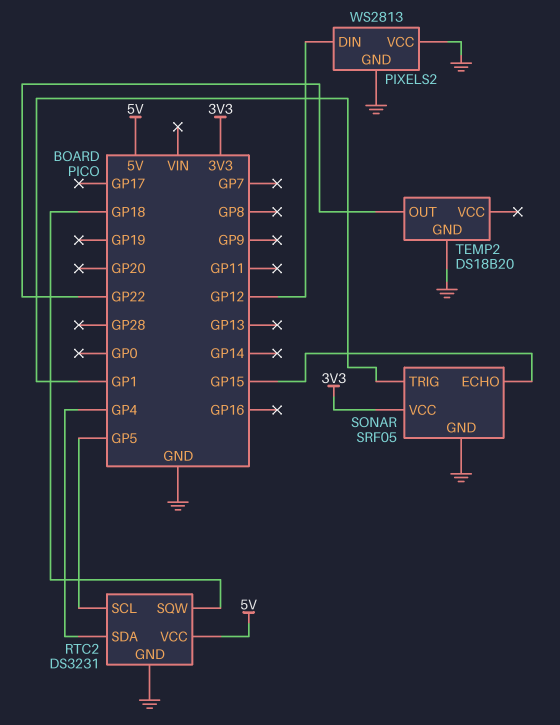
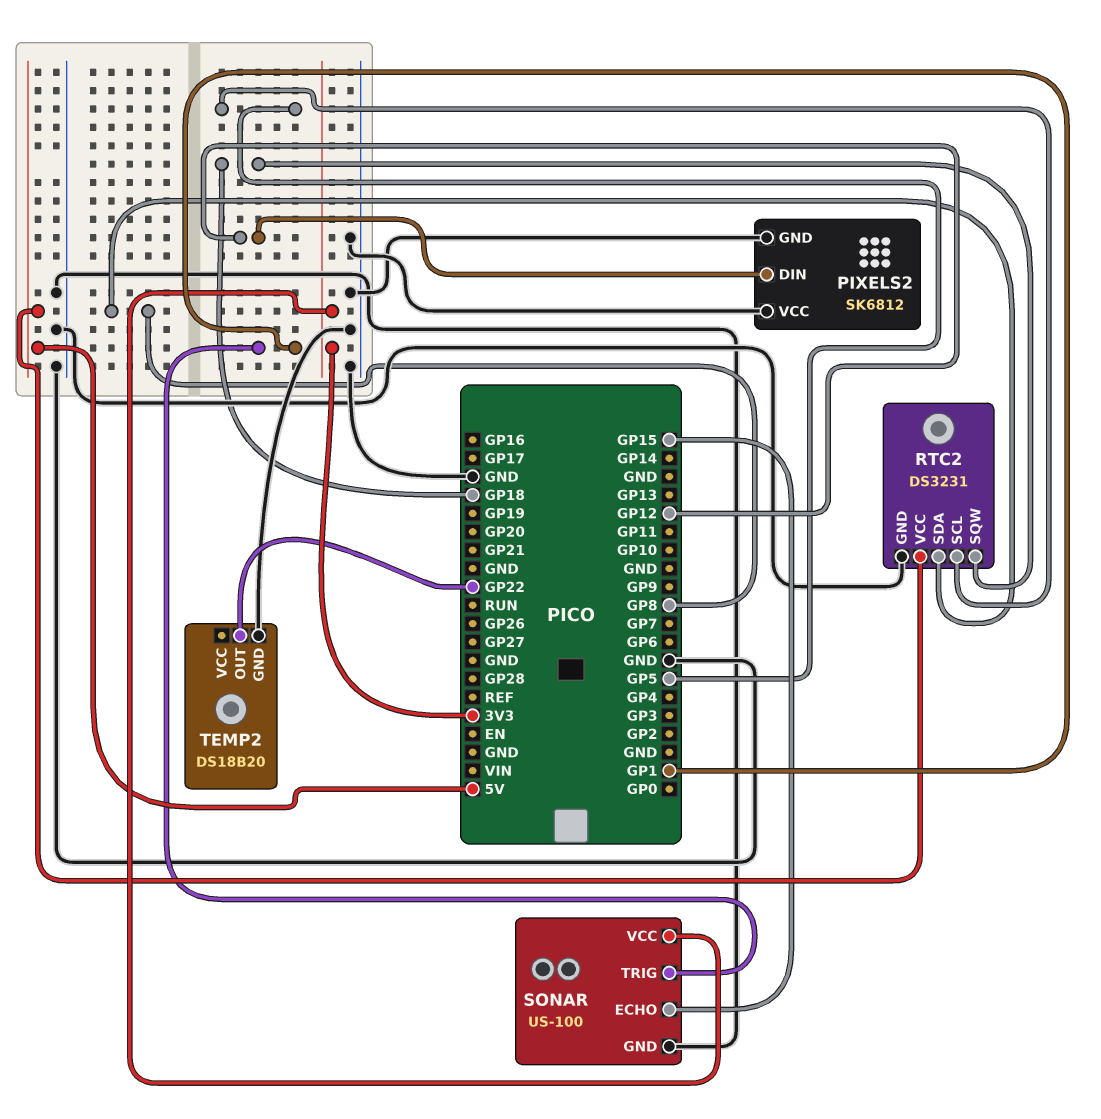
PIXELS2: WS2813 -> SK6812
RTC2 pin SDA: GP4 -> GP8
SONAR: SRF05 -> US-100

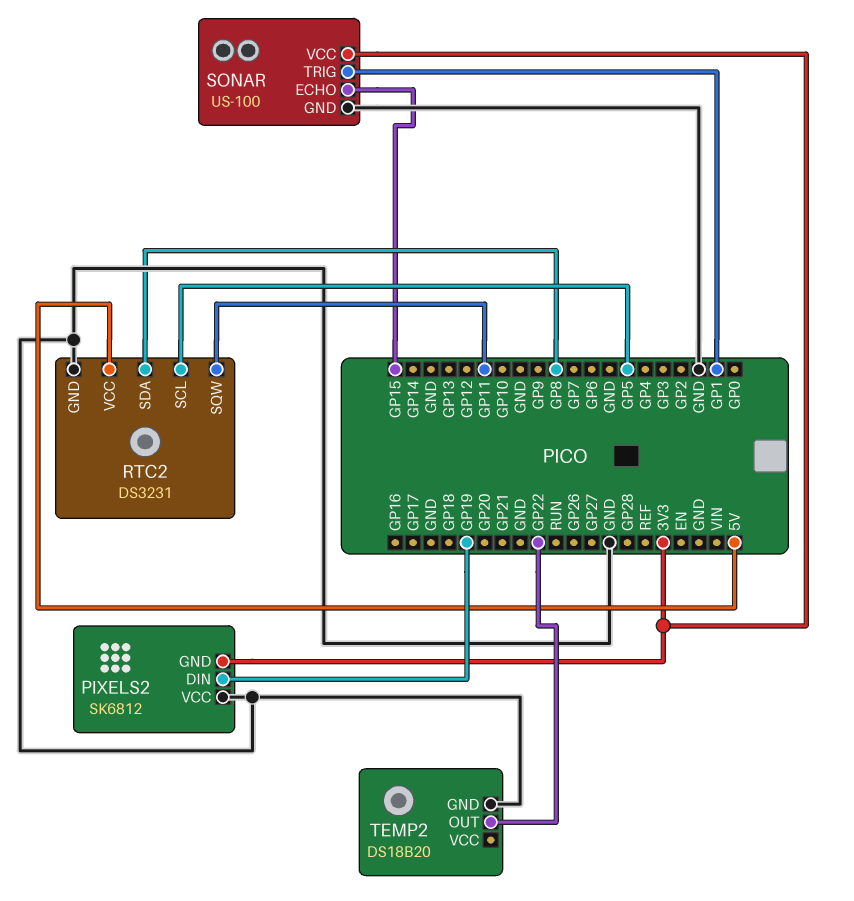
PIXELS2 pin DIN: GP12 -> GP19
PIXELS2 pin GND: GND -> 3V3
RTC2 pin SQW: GP18 -> GP11

